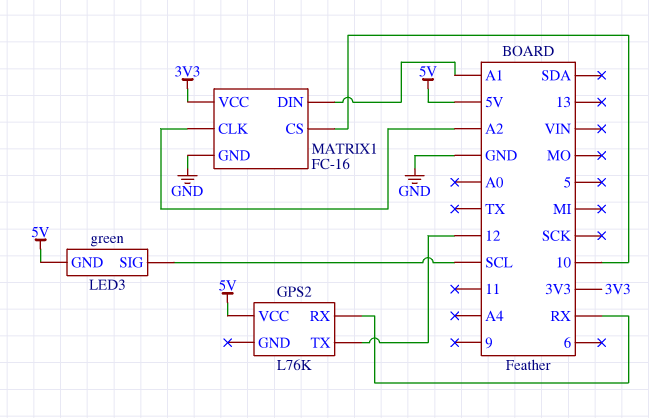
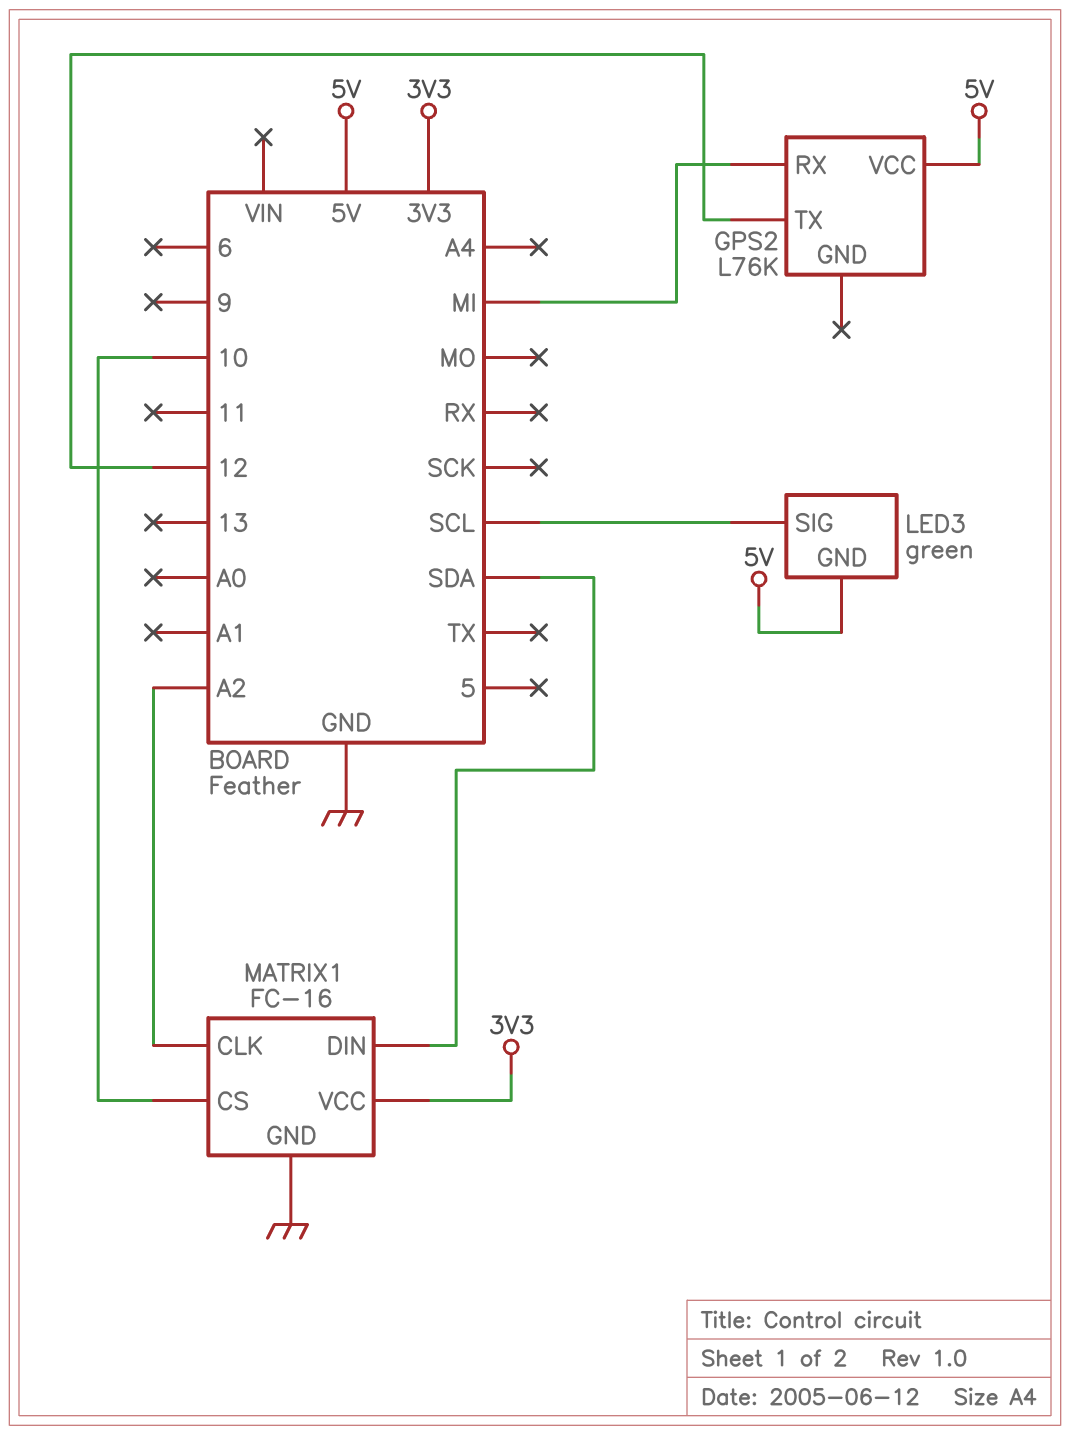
GPS2 pin RX: RX -> MI
MATRIX1 pin DIN: A1 -> SDA

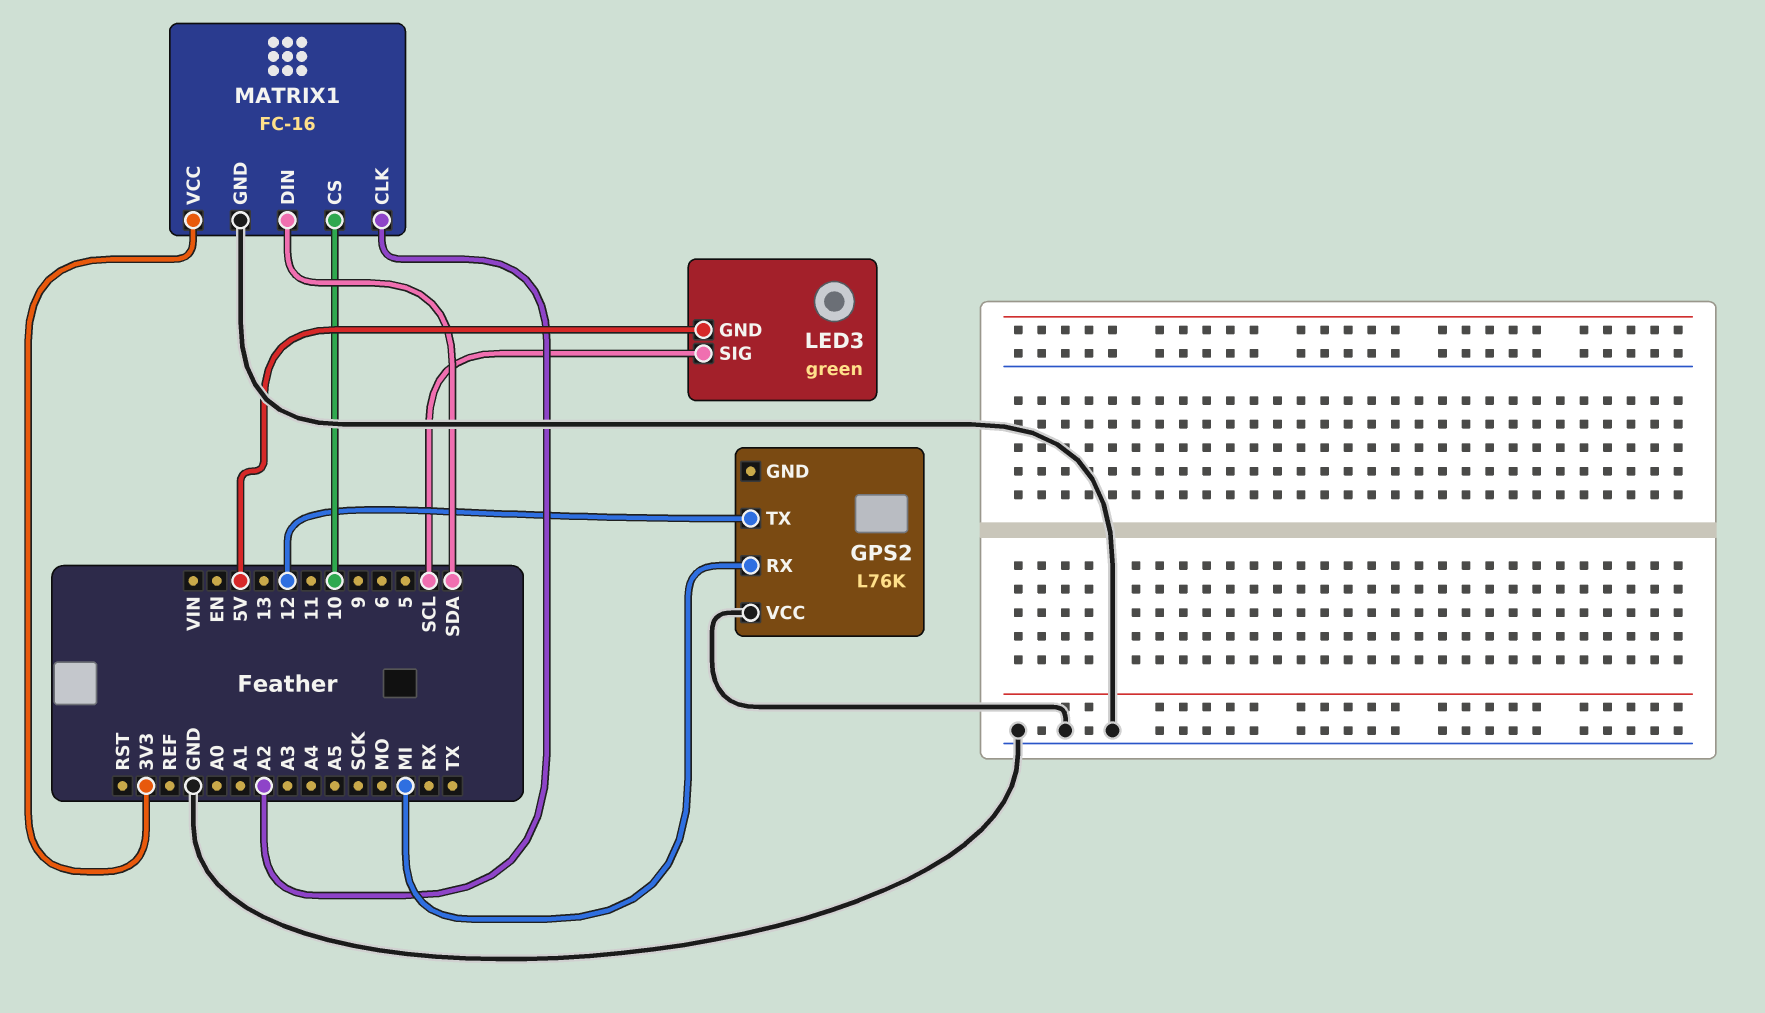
GPS2 pin VCC: 5V -> GND

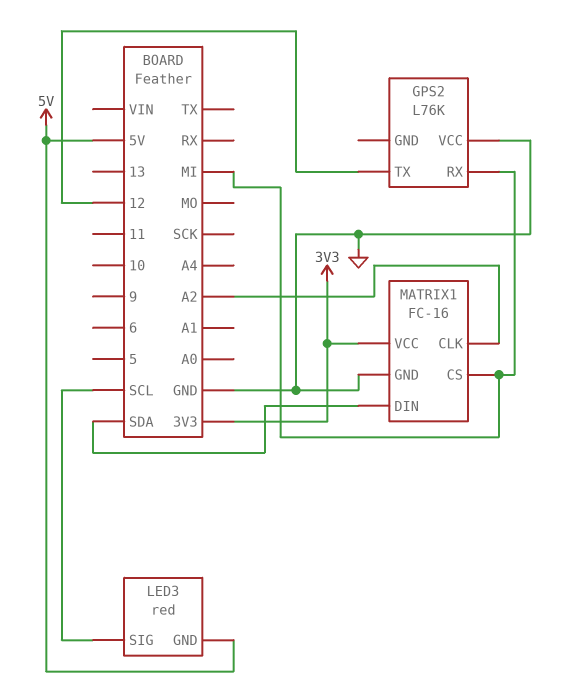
LED3: green -> red
MATRIX1 pin CS: 10 -> MI

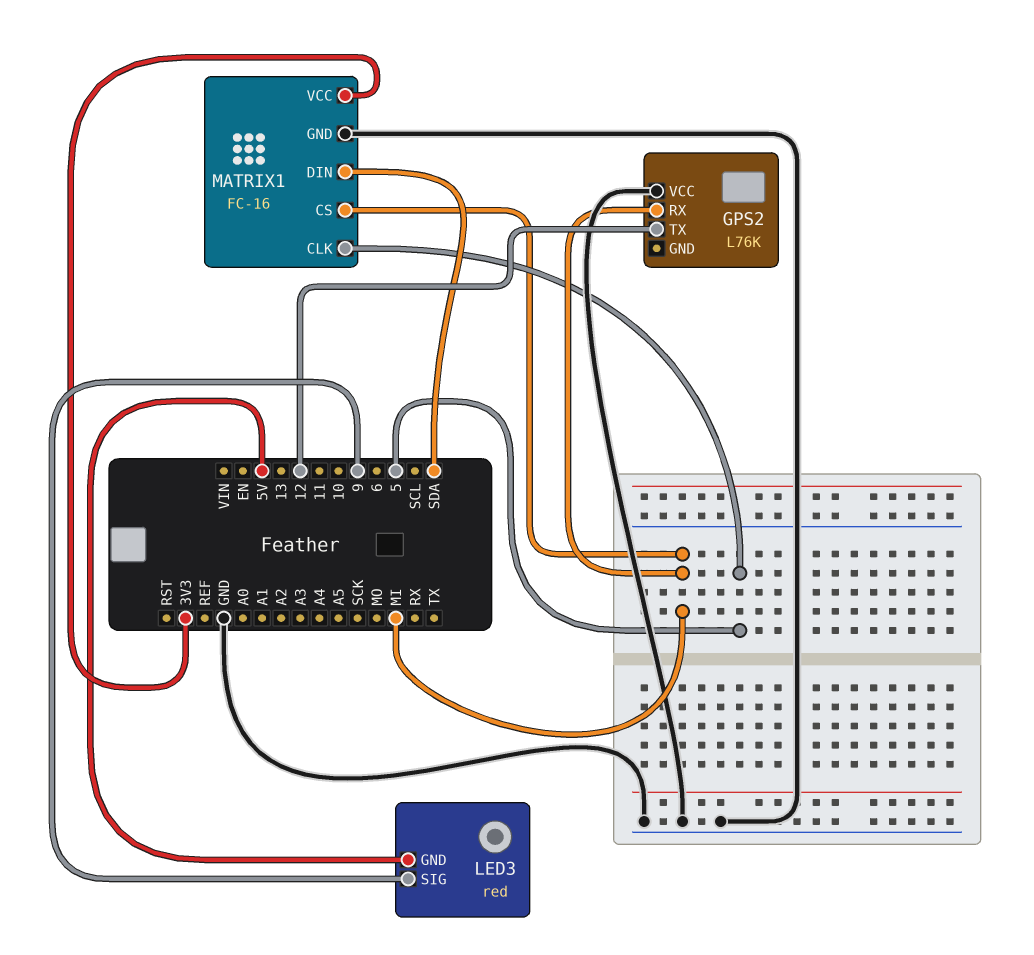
LED3 pin SIG: SCL -> 9
MATRIX1 pin CLK: A2 -> 5

